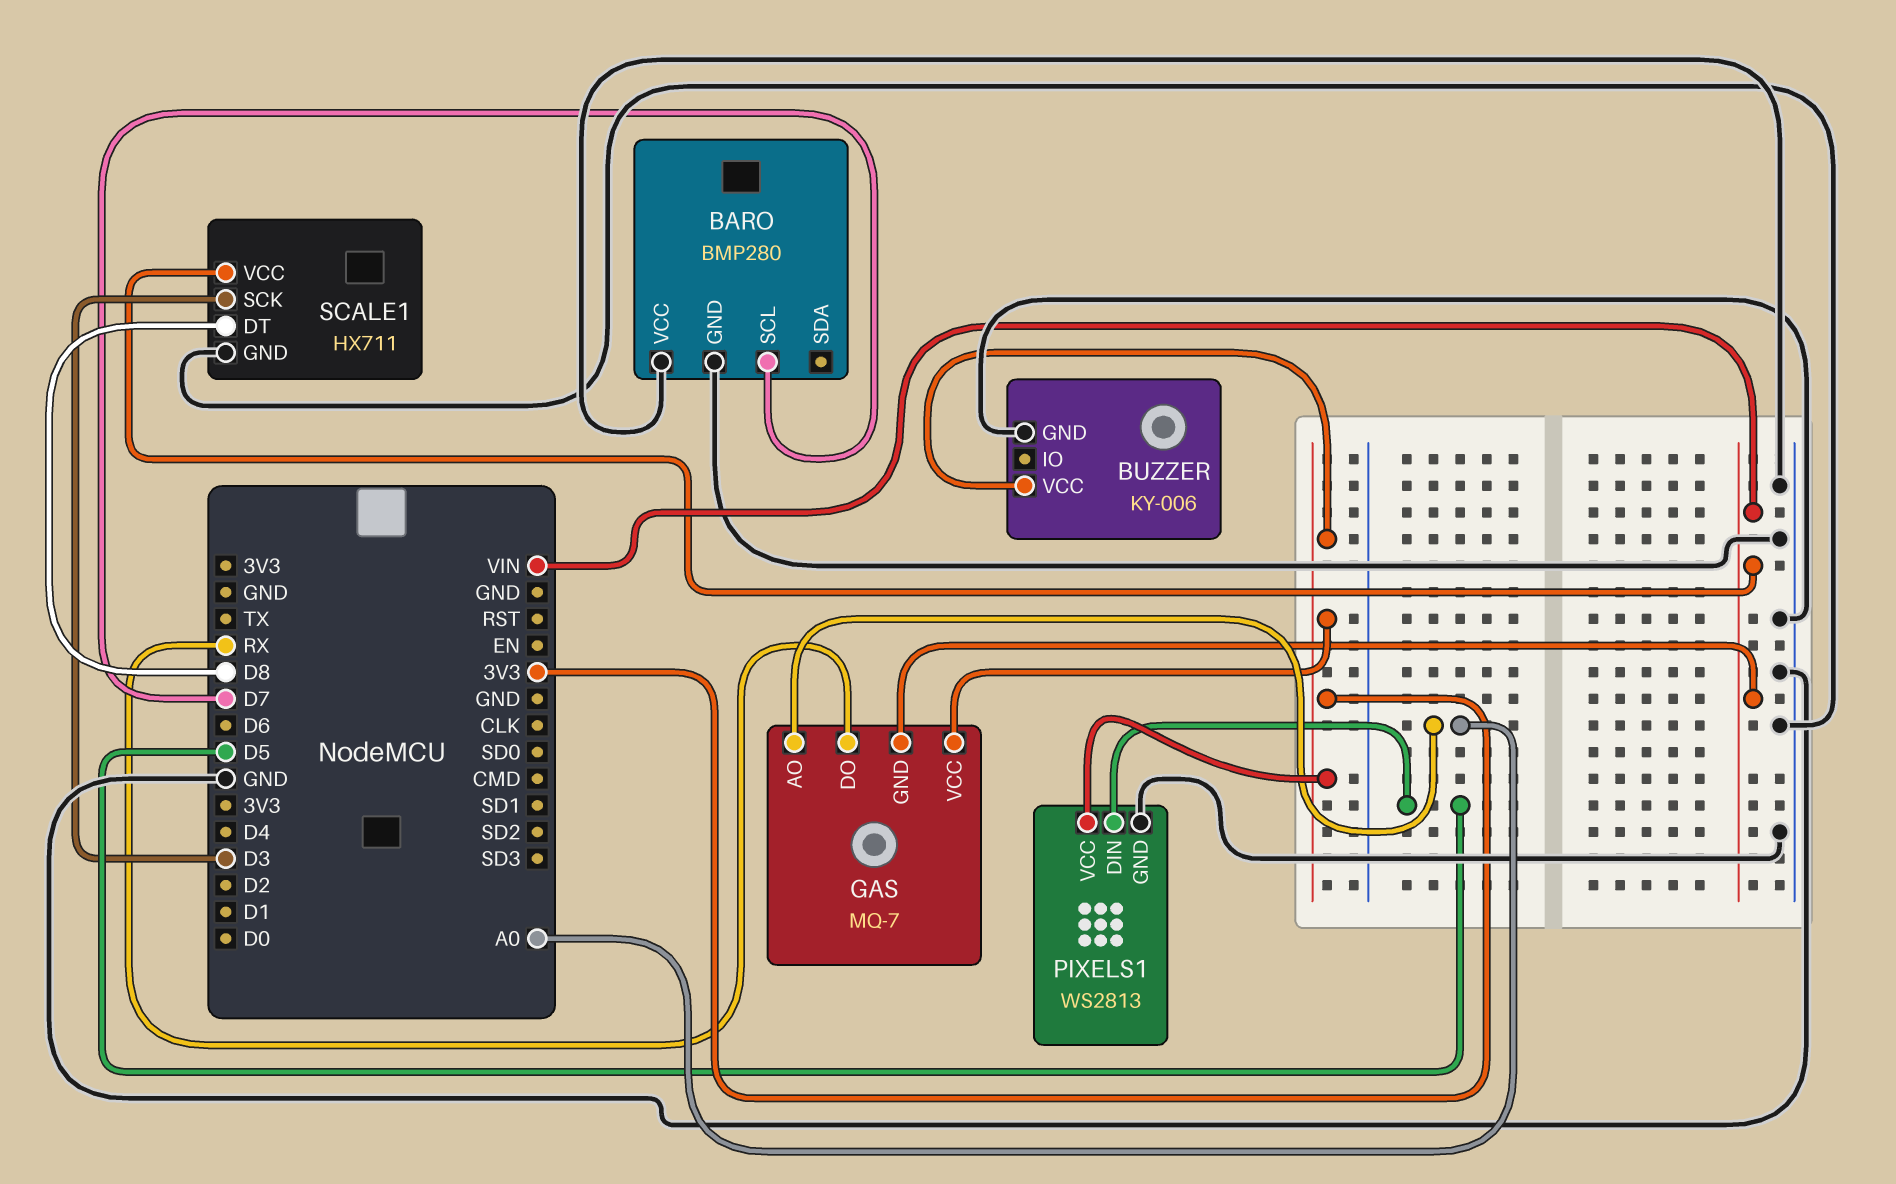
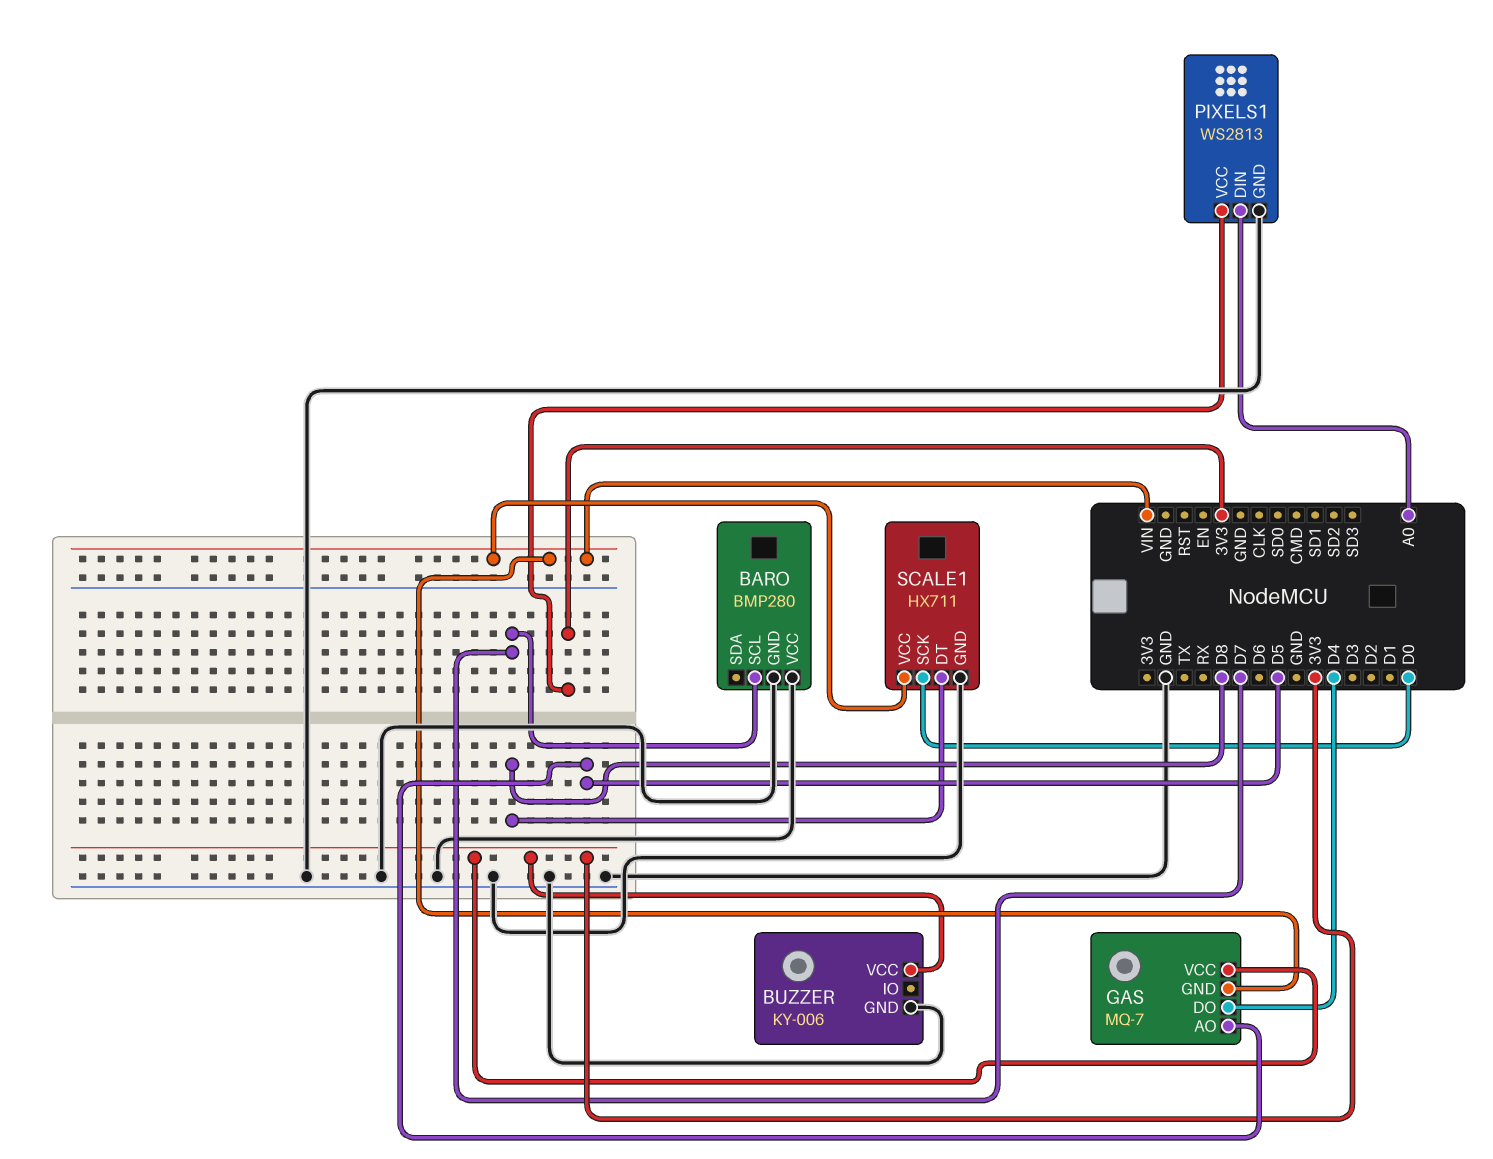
GAS pin AO: A0 -> D5
GAS pin DO: RX -> D4
PIXELS1 pin DIN: D5 -> A0
SCALE1 pin SCK: D3 -> D0

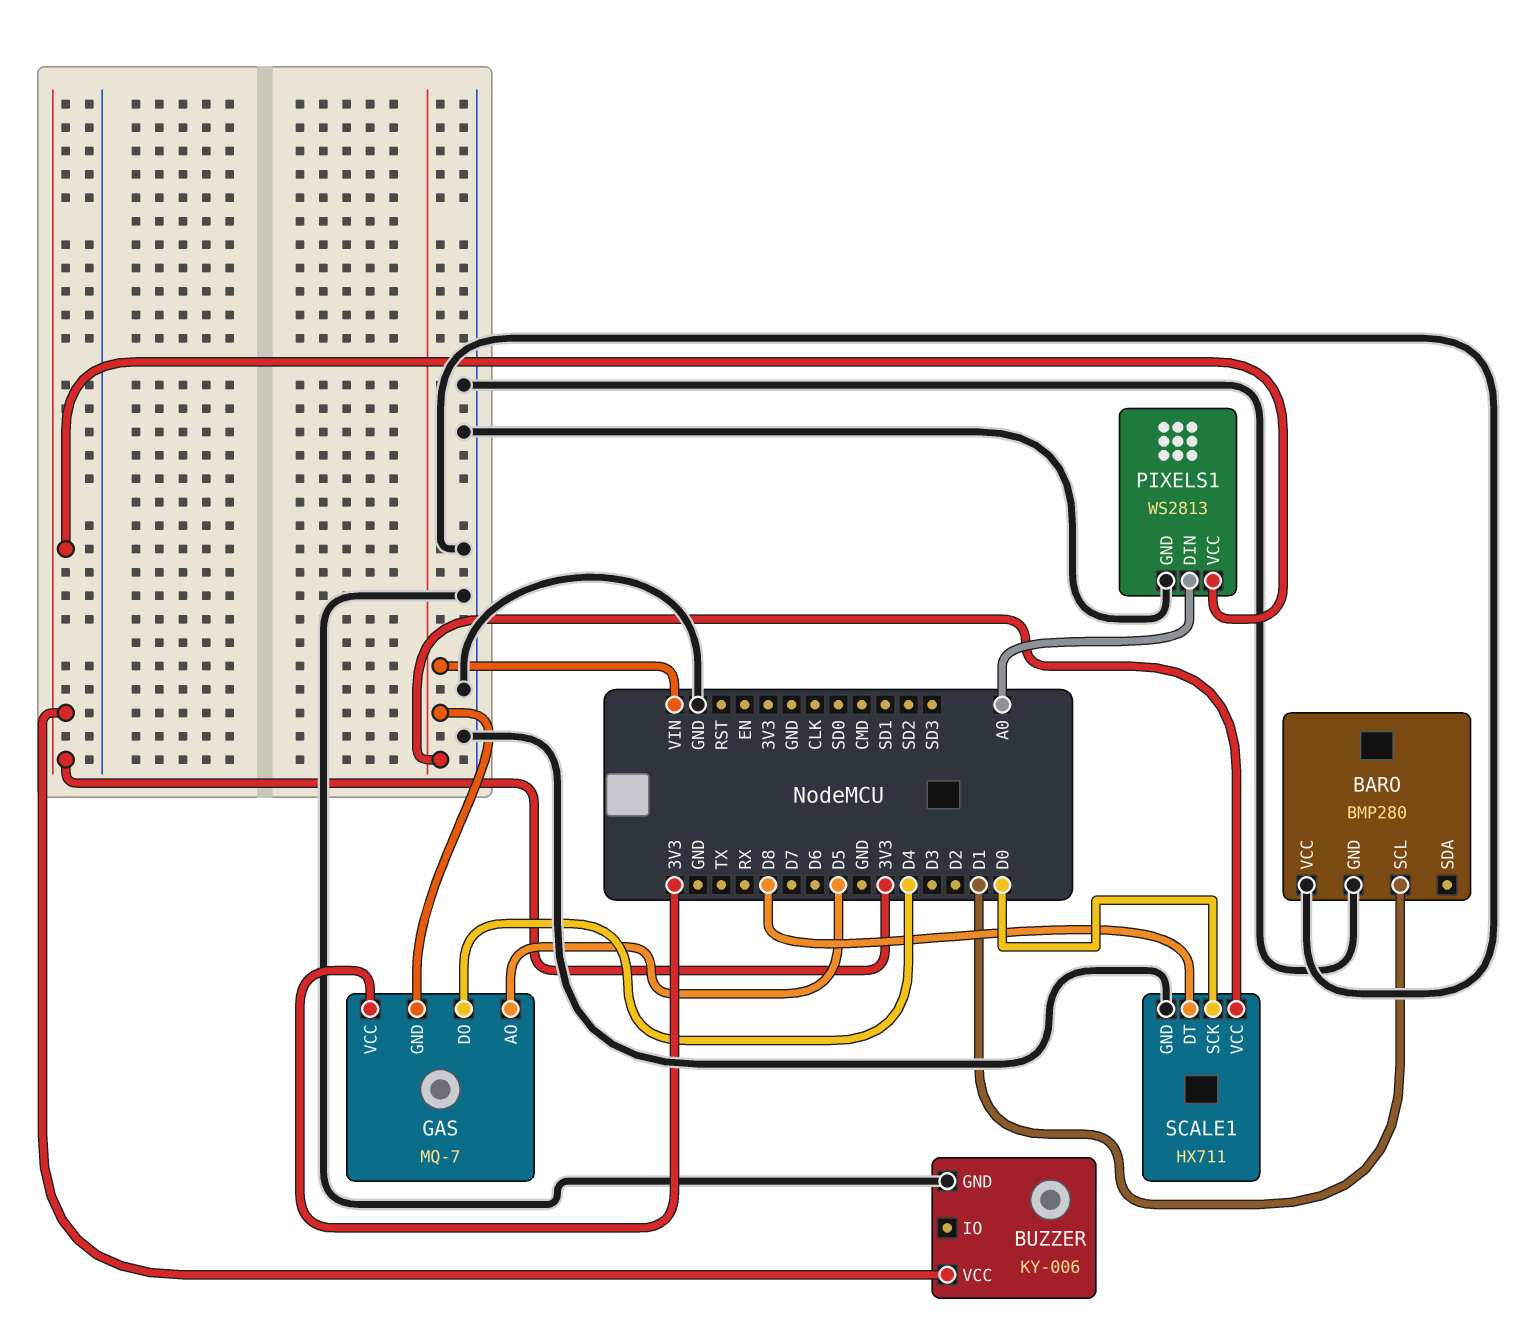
BARO pin SCL: D7 -> D1

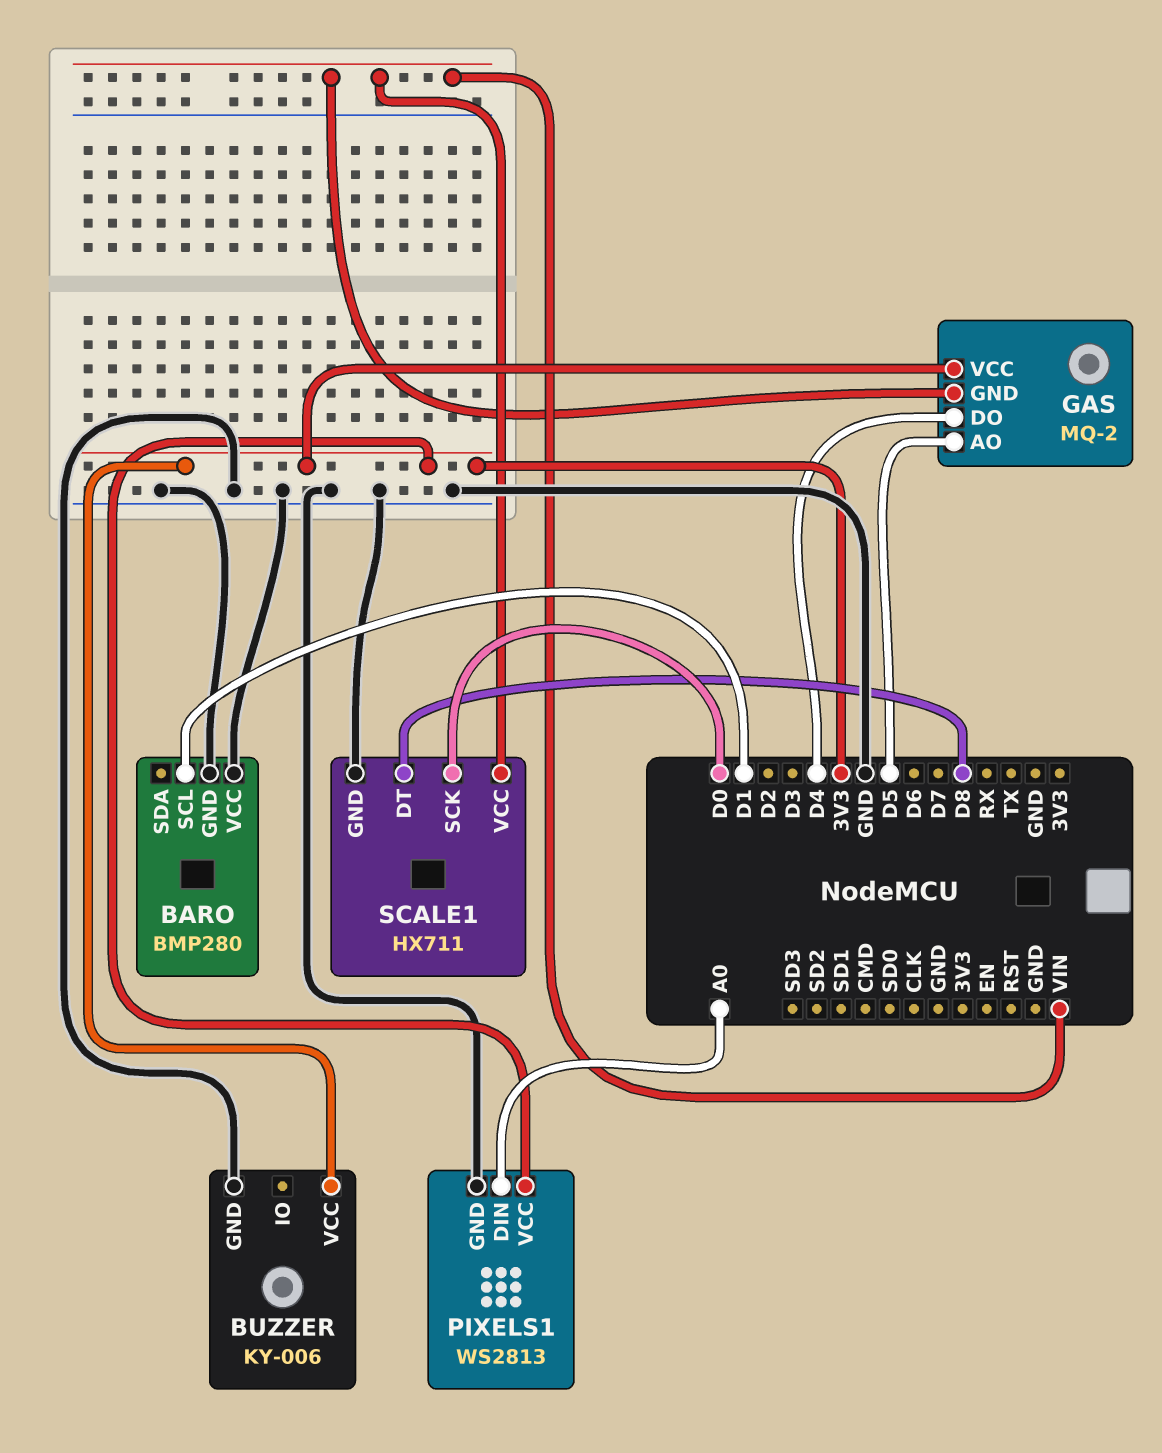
GAS: MQ-7 -> MQ-2

